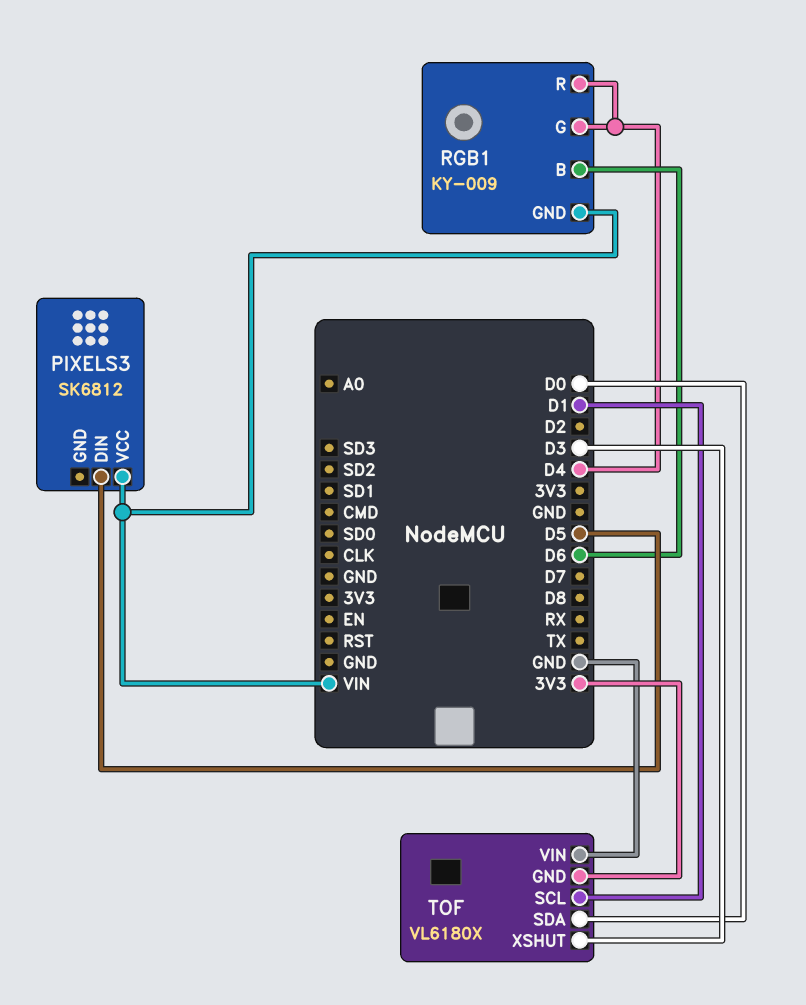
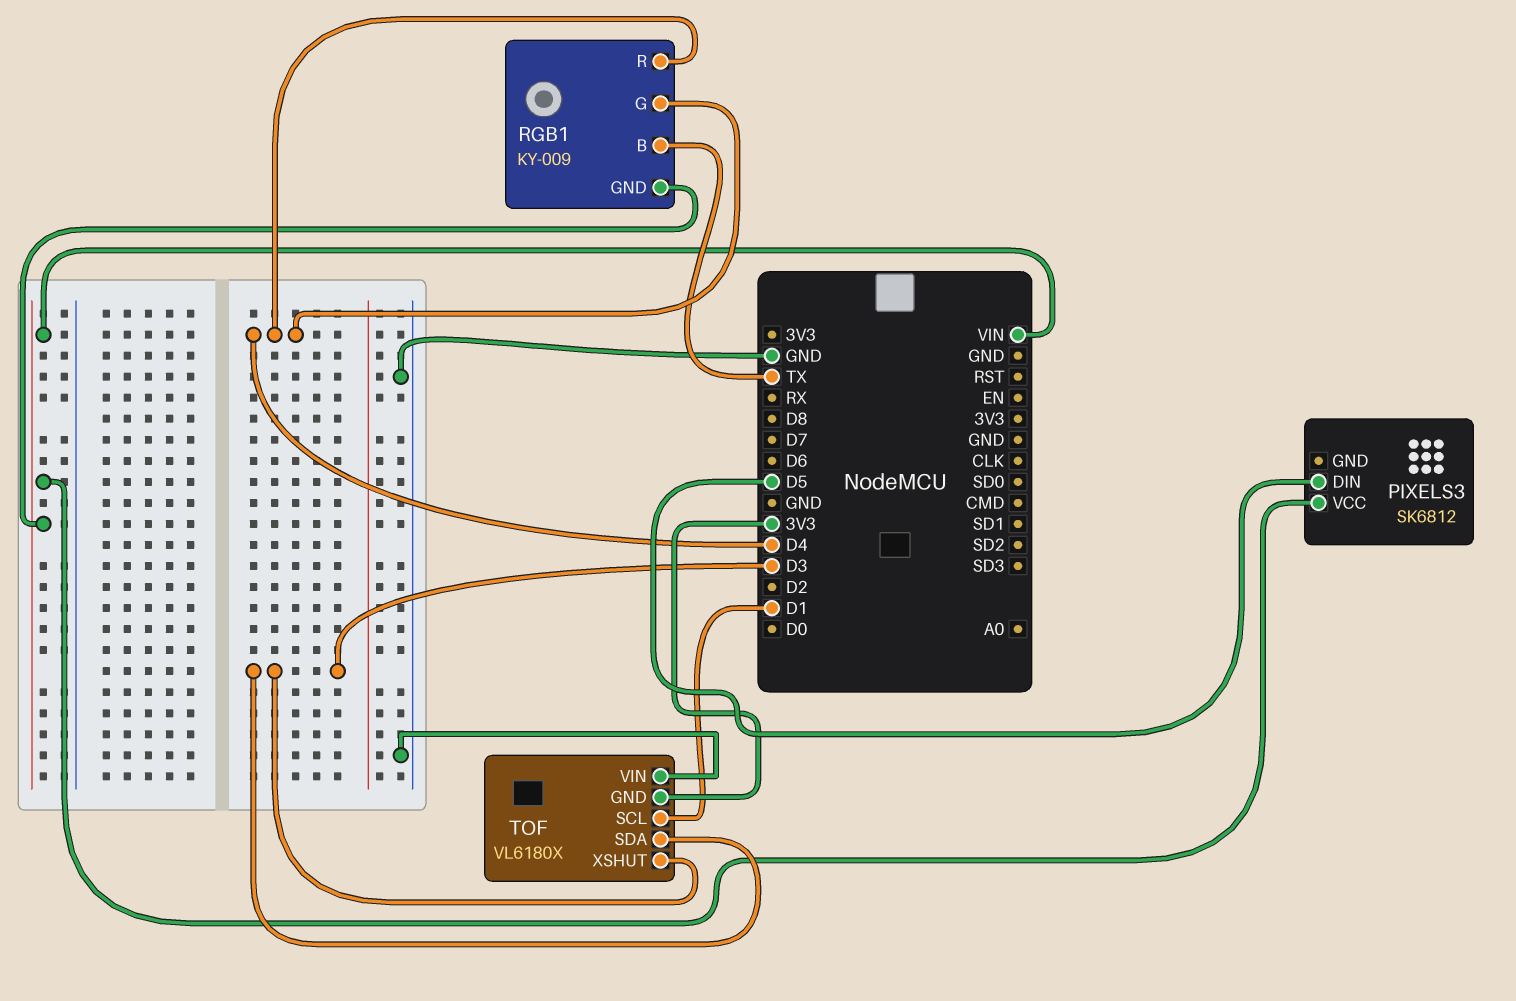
RGB1 pin B: D6 -> TX
TOF pin SDA: D0 -> D3

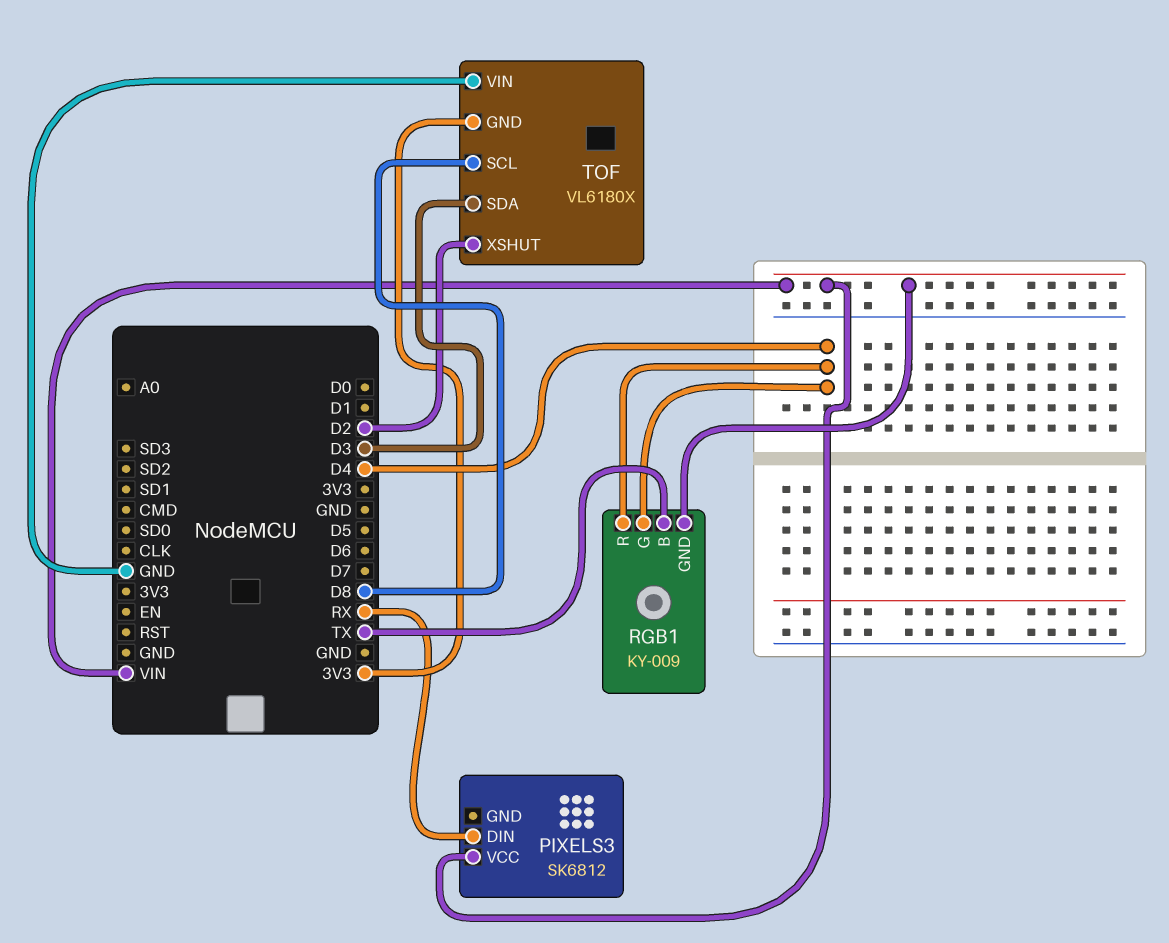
PIXELS3 pin DIN: D5 -> RX
TOF pin SCL: D1 -> D8
TOF pin XSHUT: D3 -> D2

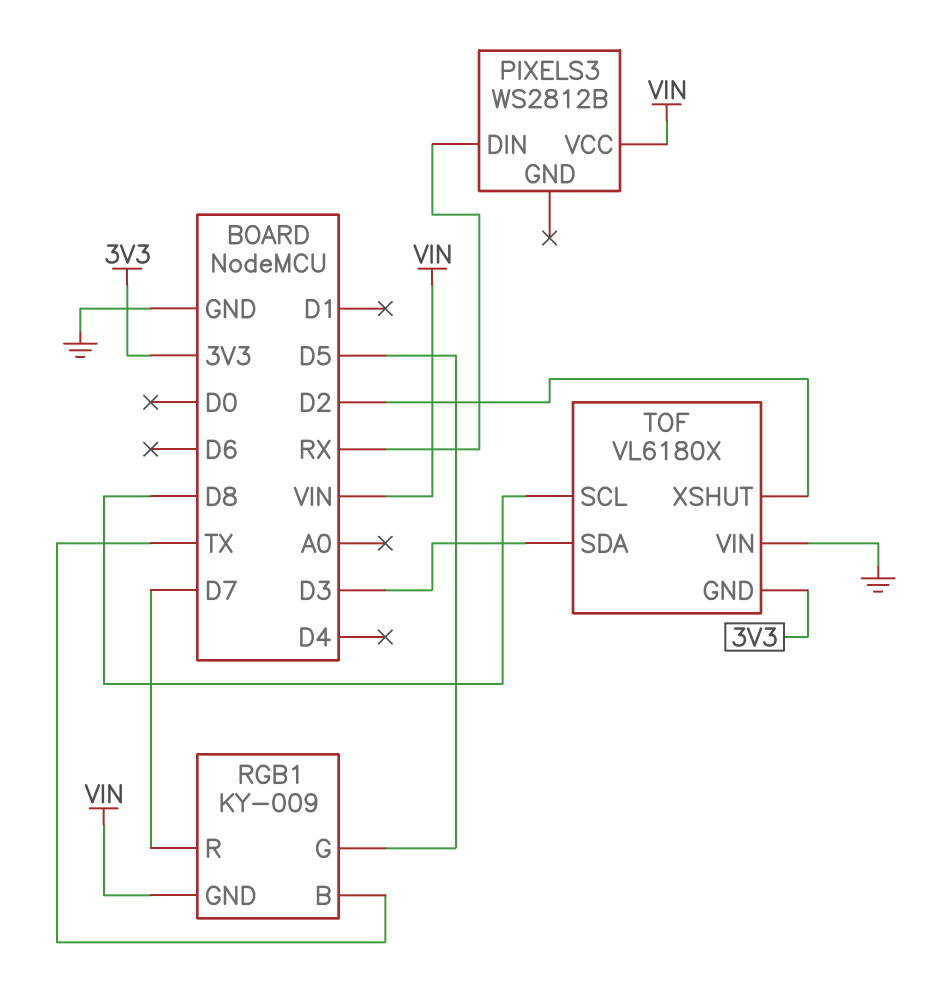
PIXELS3: SK6812 -> WS2812B
RGB1 pin G: D4 -> D5
RGB1 pin R: D4 -> D7

